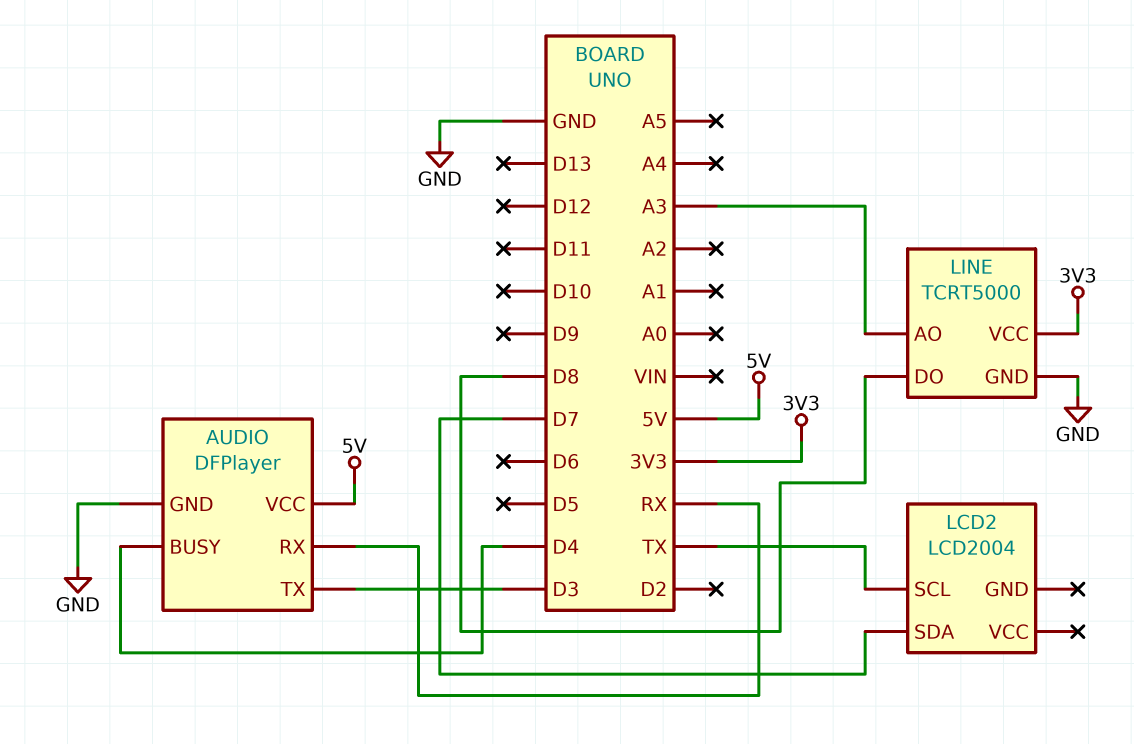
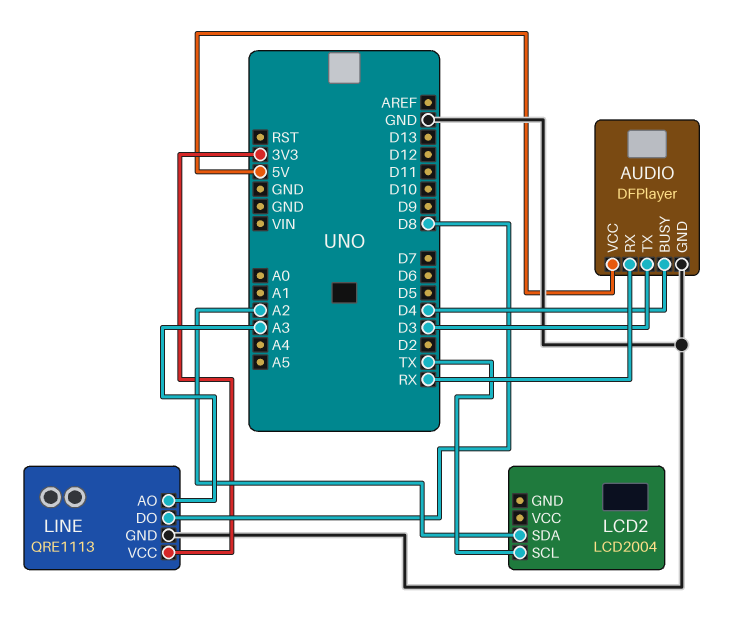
LCD2 pin SDA: D7 -> A2
LINE: TCRT5000 -> QRE1113

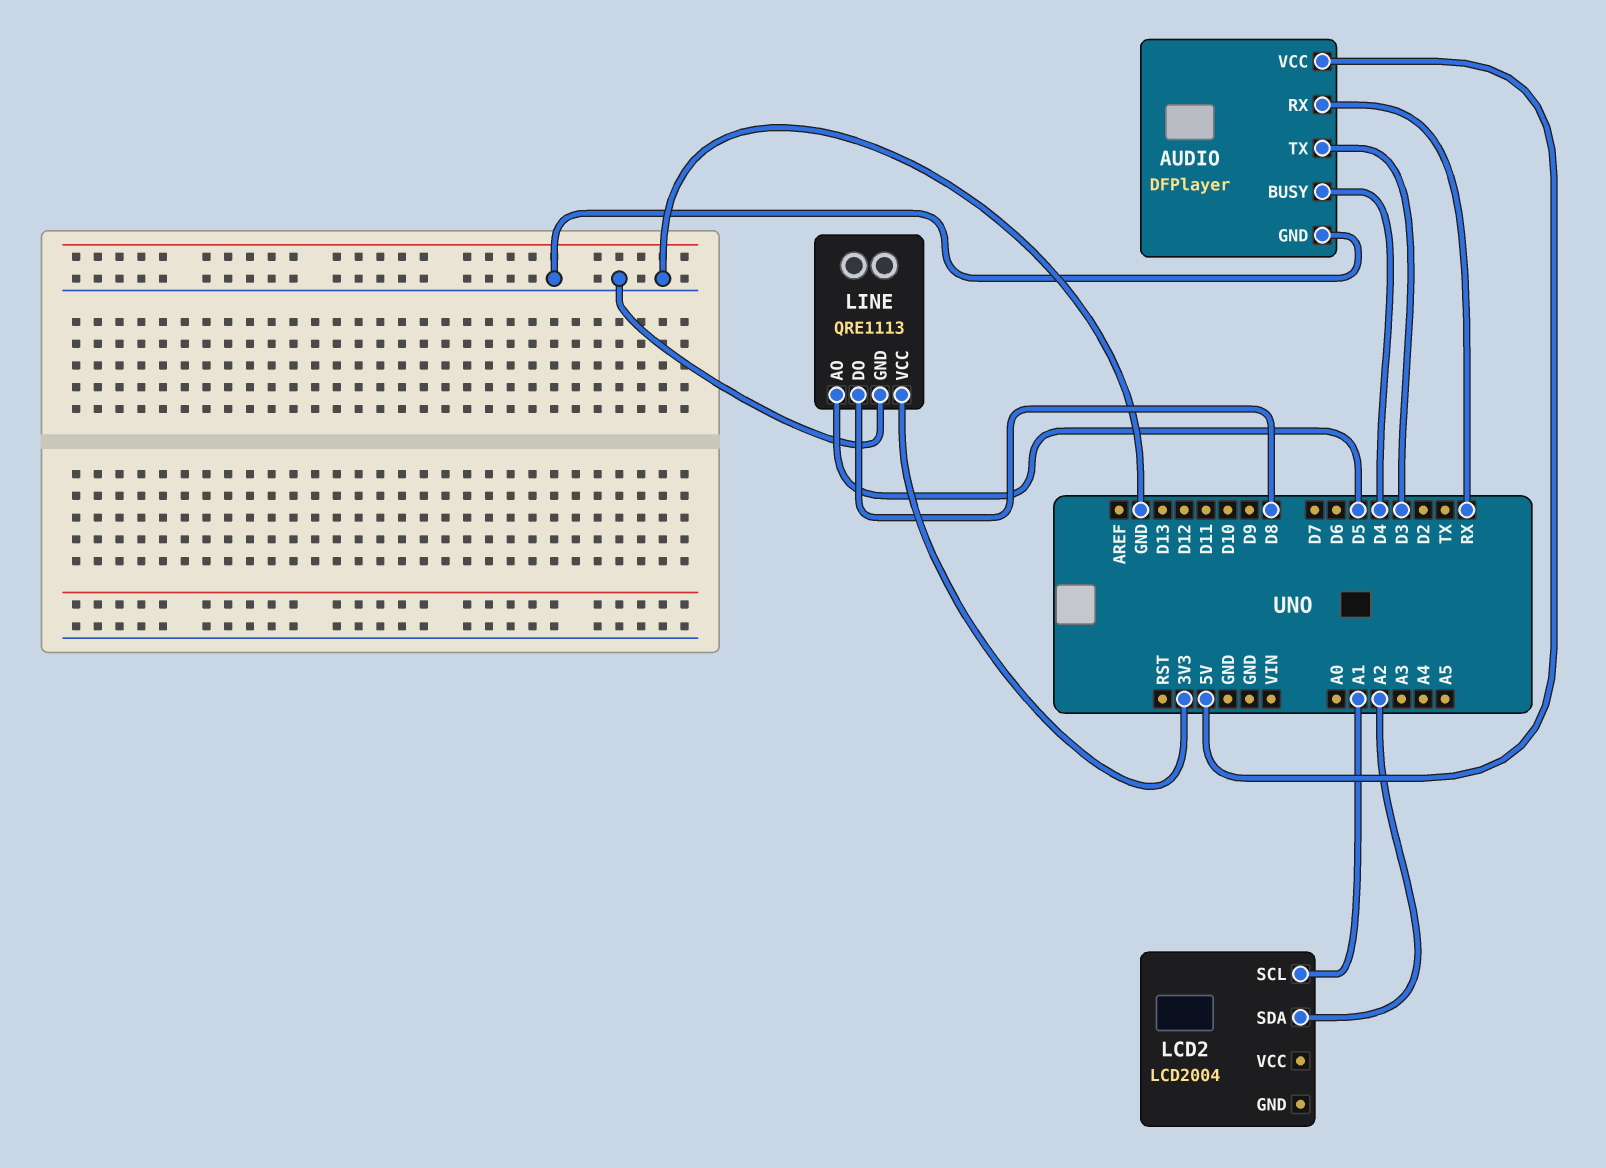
LCD2 pin SCL: TX -> A1
LINE pin AO: A3 -> D5

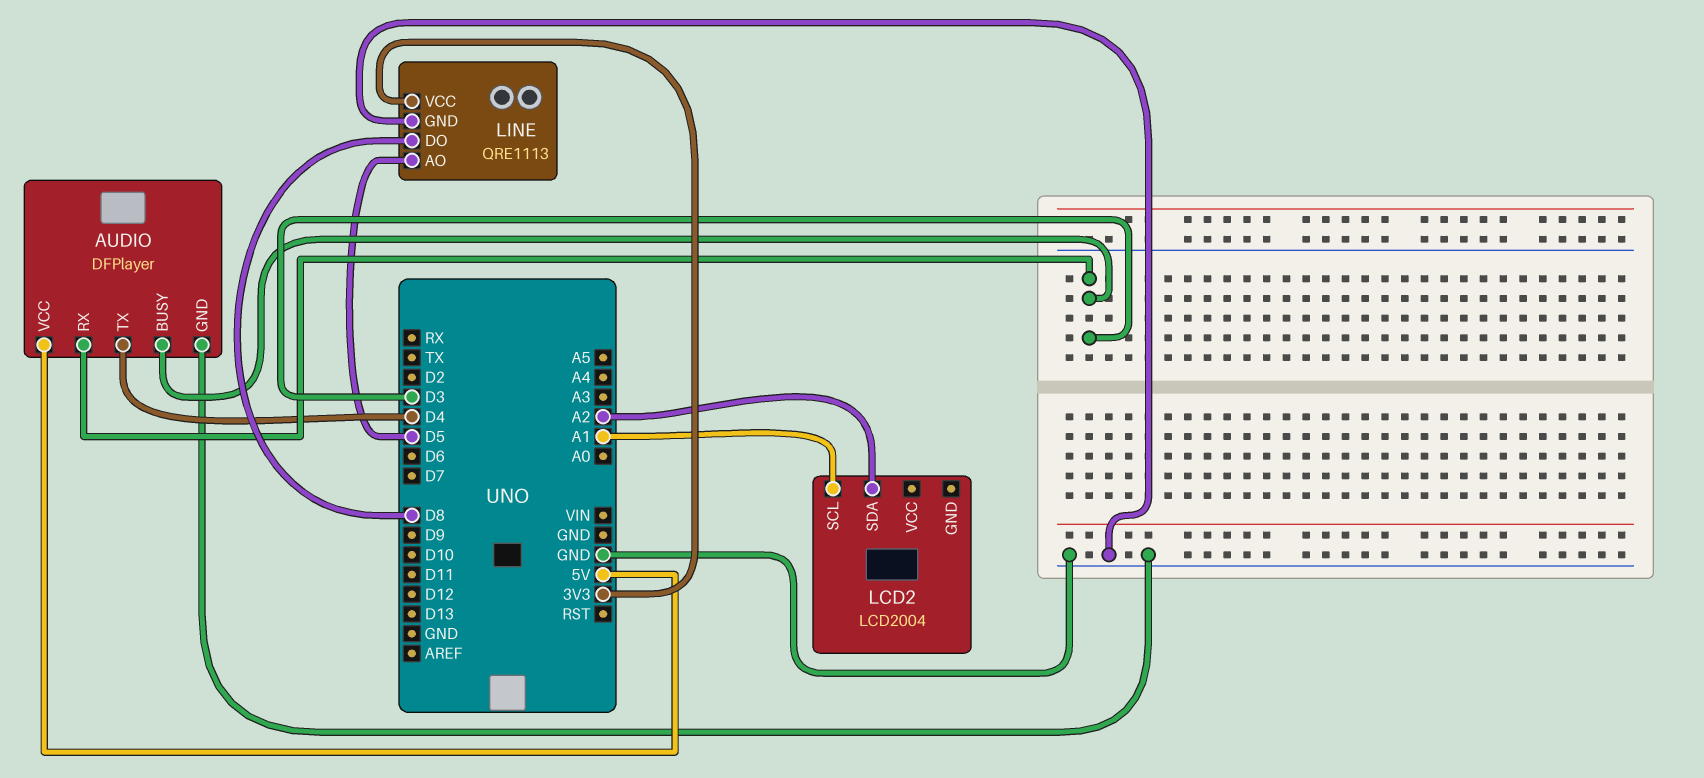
AUDIO pin BUSY: D4 -> D3
AUDIO pin RX: RX -> D3
AUDIO pin TX: D3 -> D4

